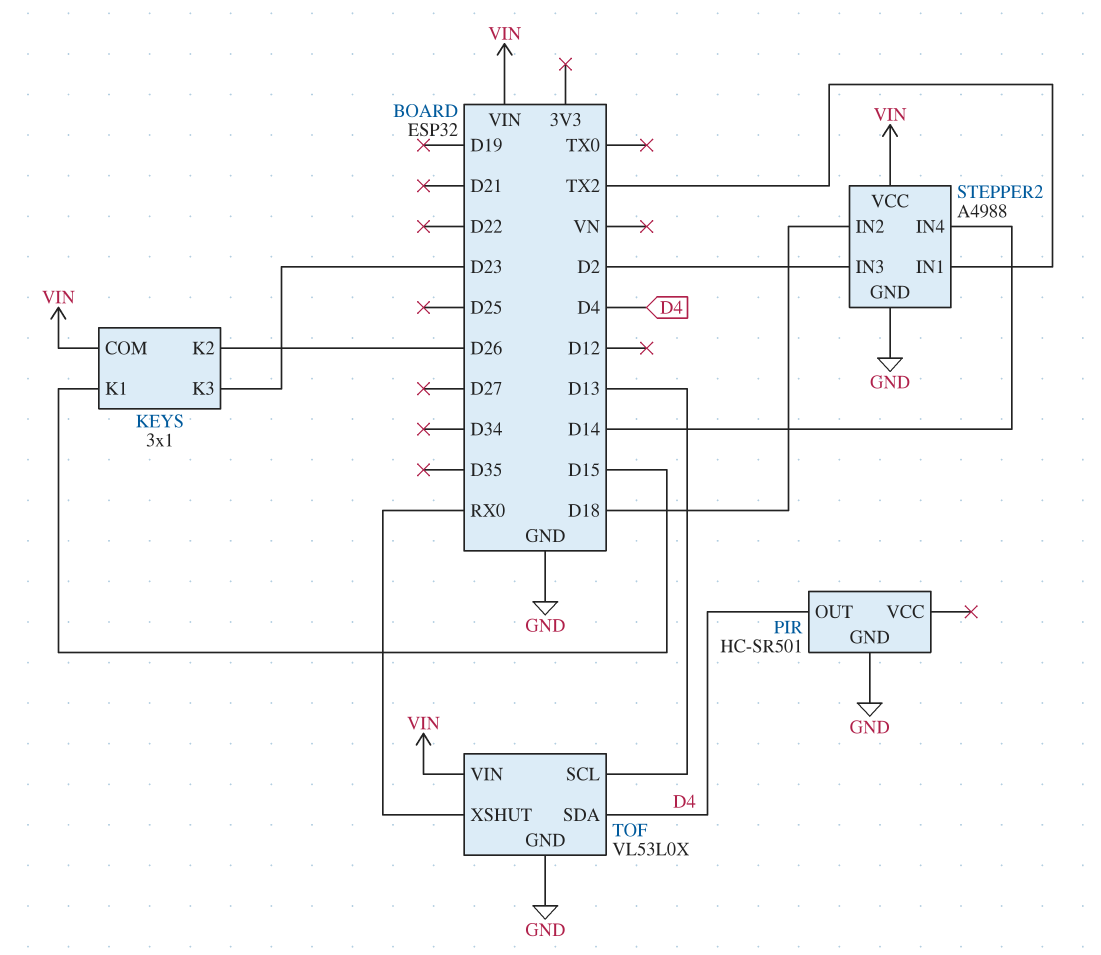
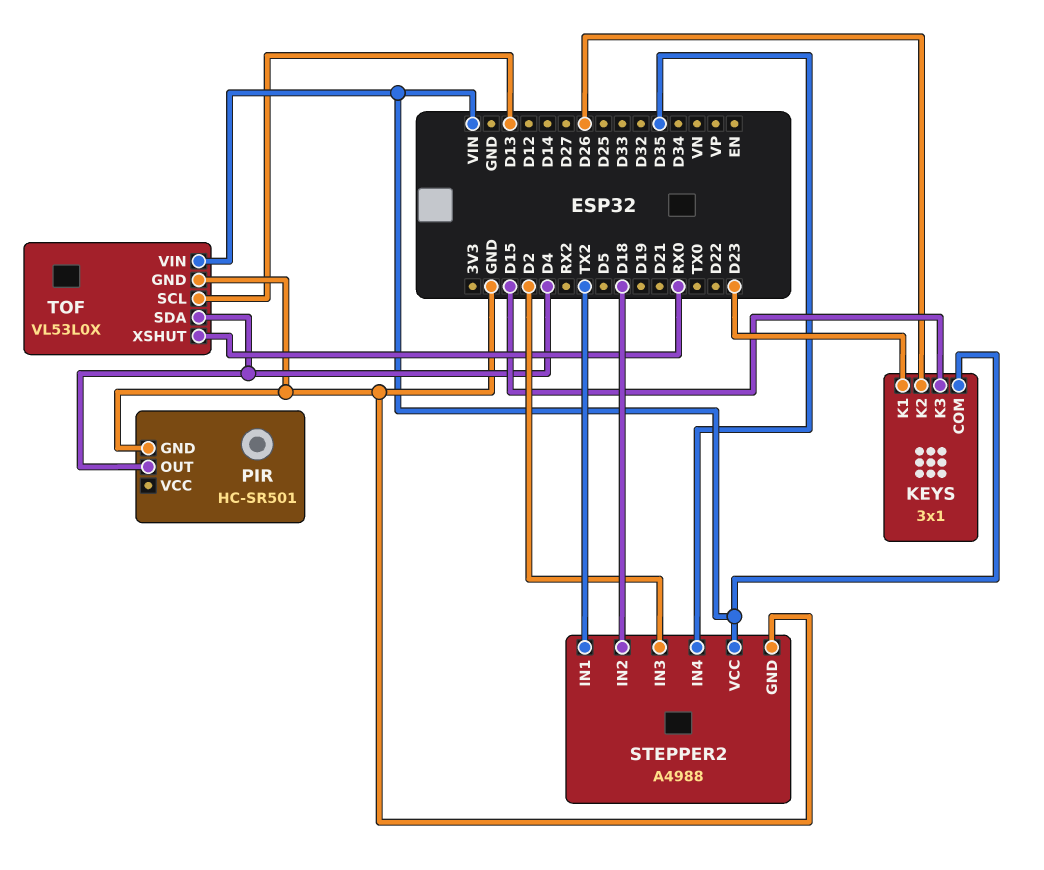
KEYS pin K1: D15 -> D23
KEYS pin K3: D23 -> D15
STEPPER2 pin IN4: D14 -> D35

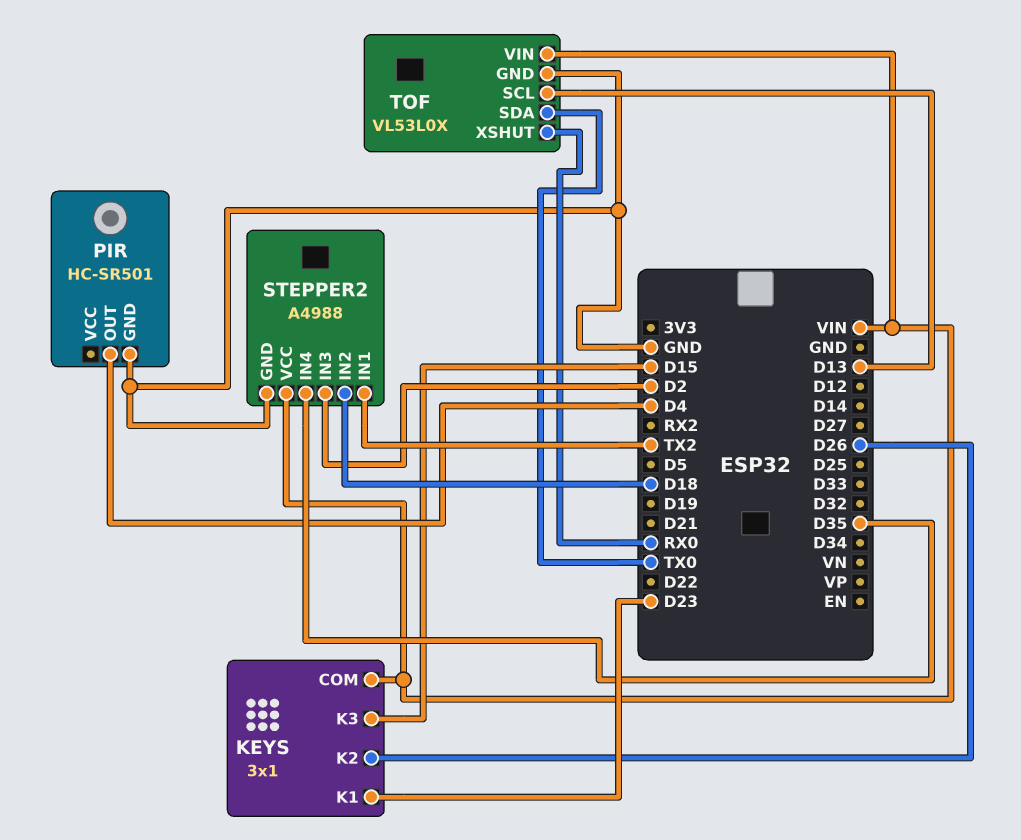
TOF pin SDA: D4 -> TX0

